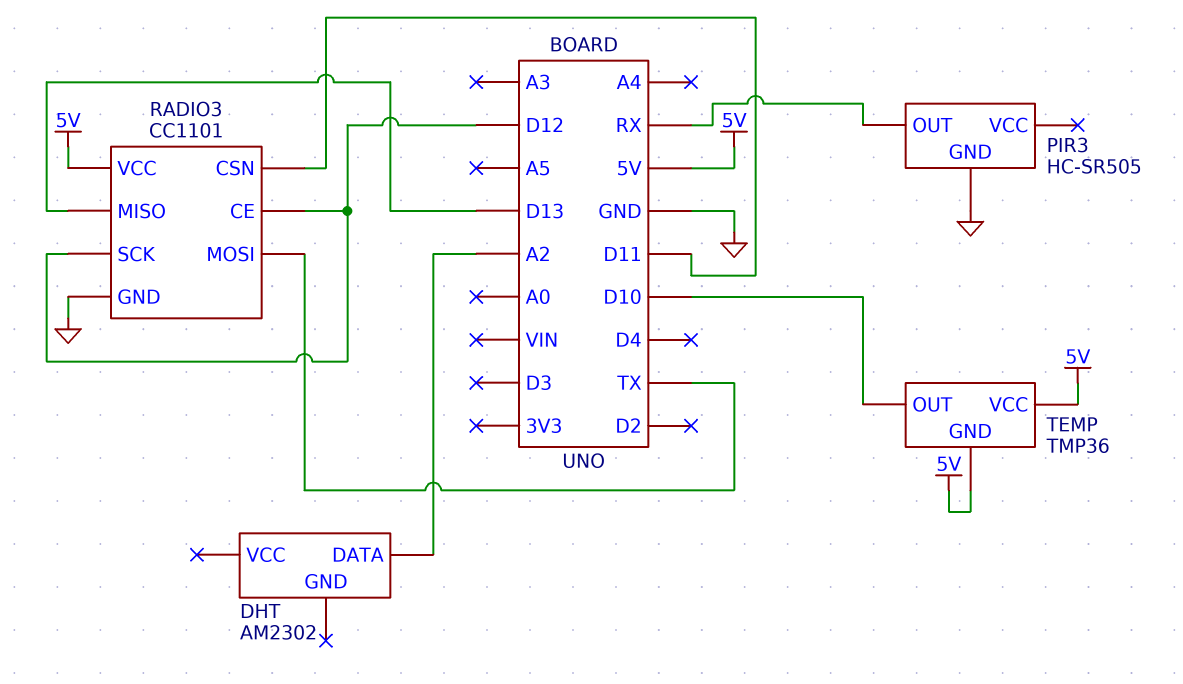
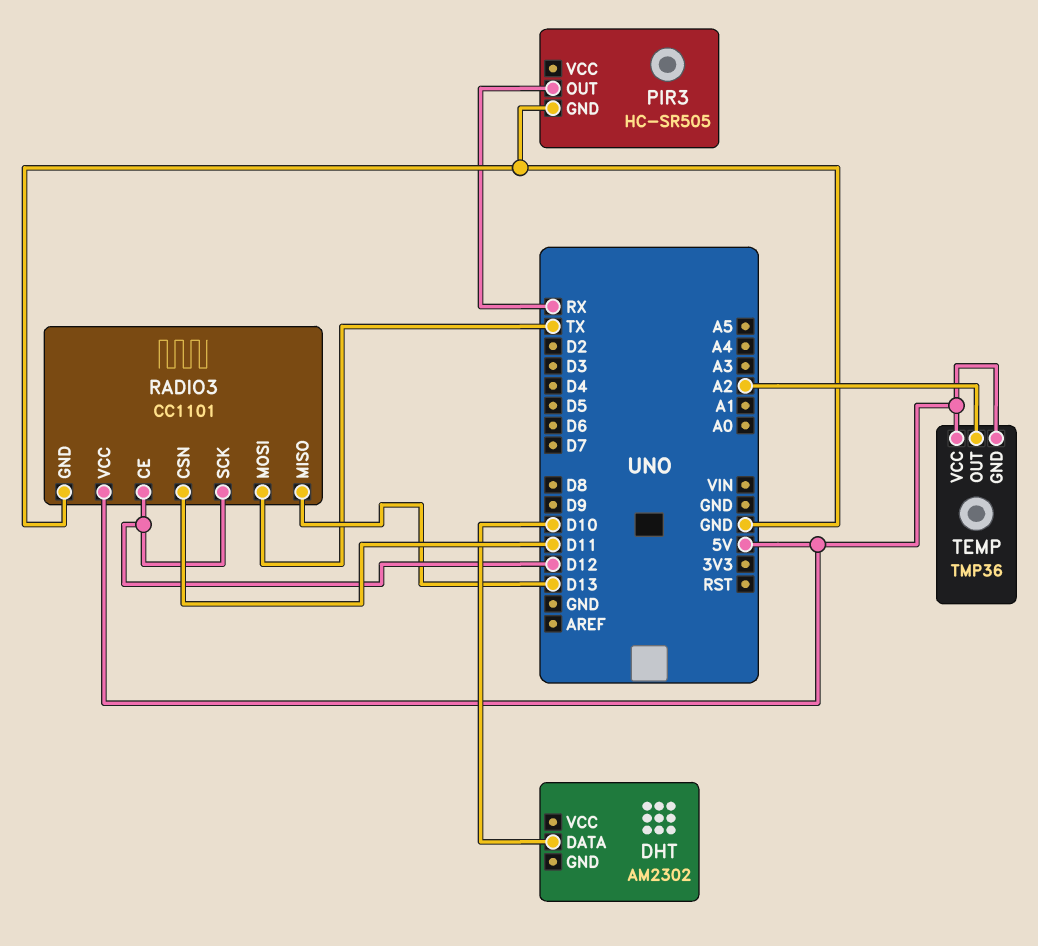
DHT pin DATA: A2 -> D10
TEMP pin OUT: D10 -> A2

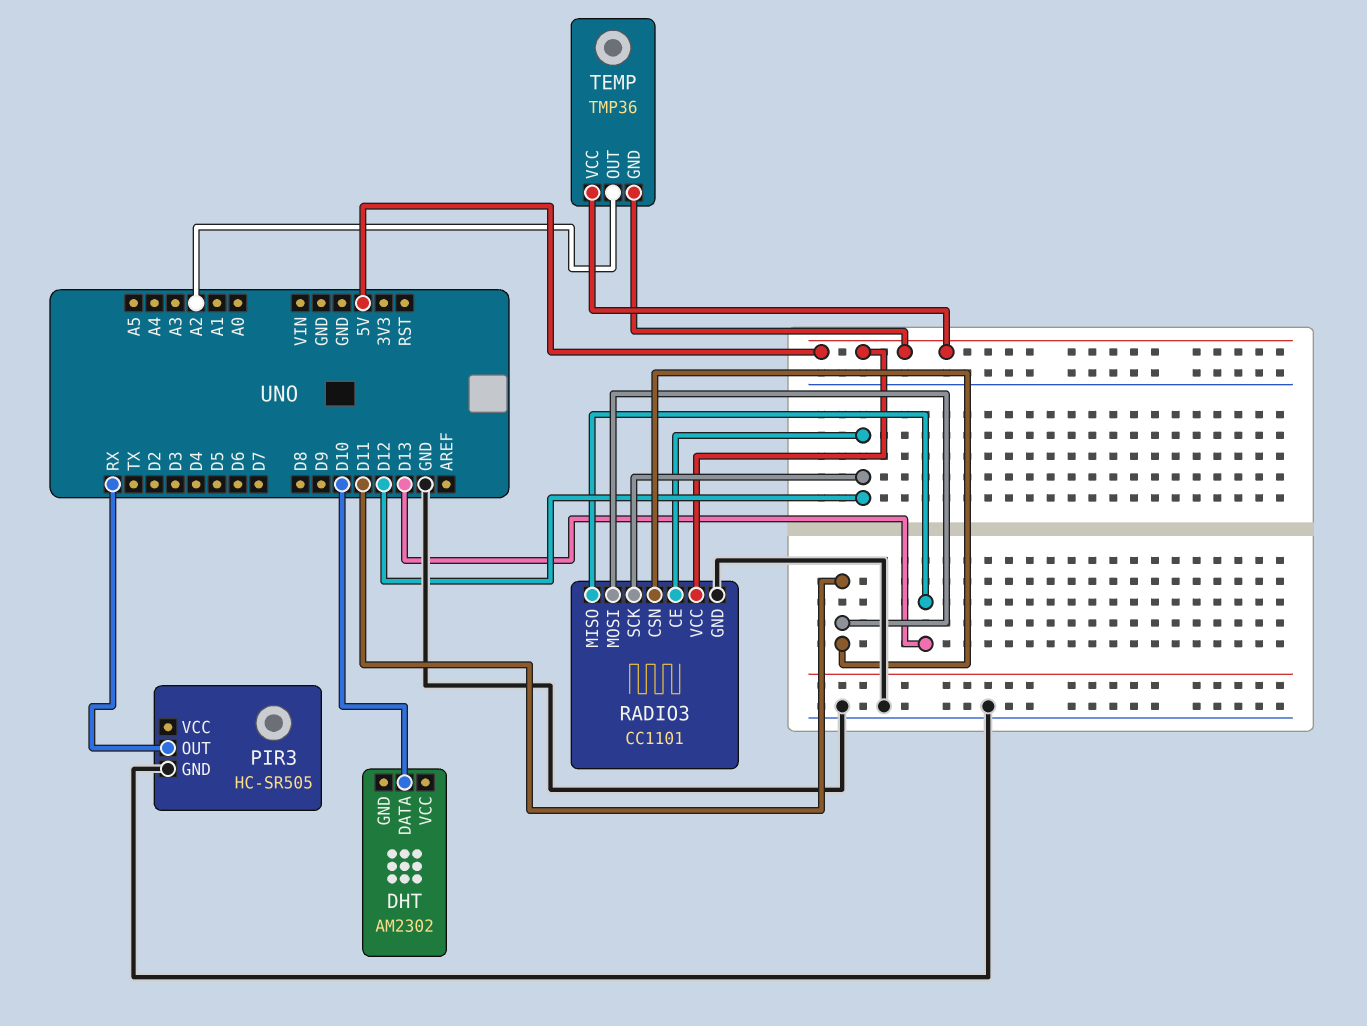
RADIO3 pin MOSI: TX -> D11

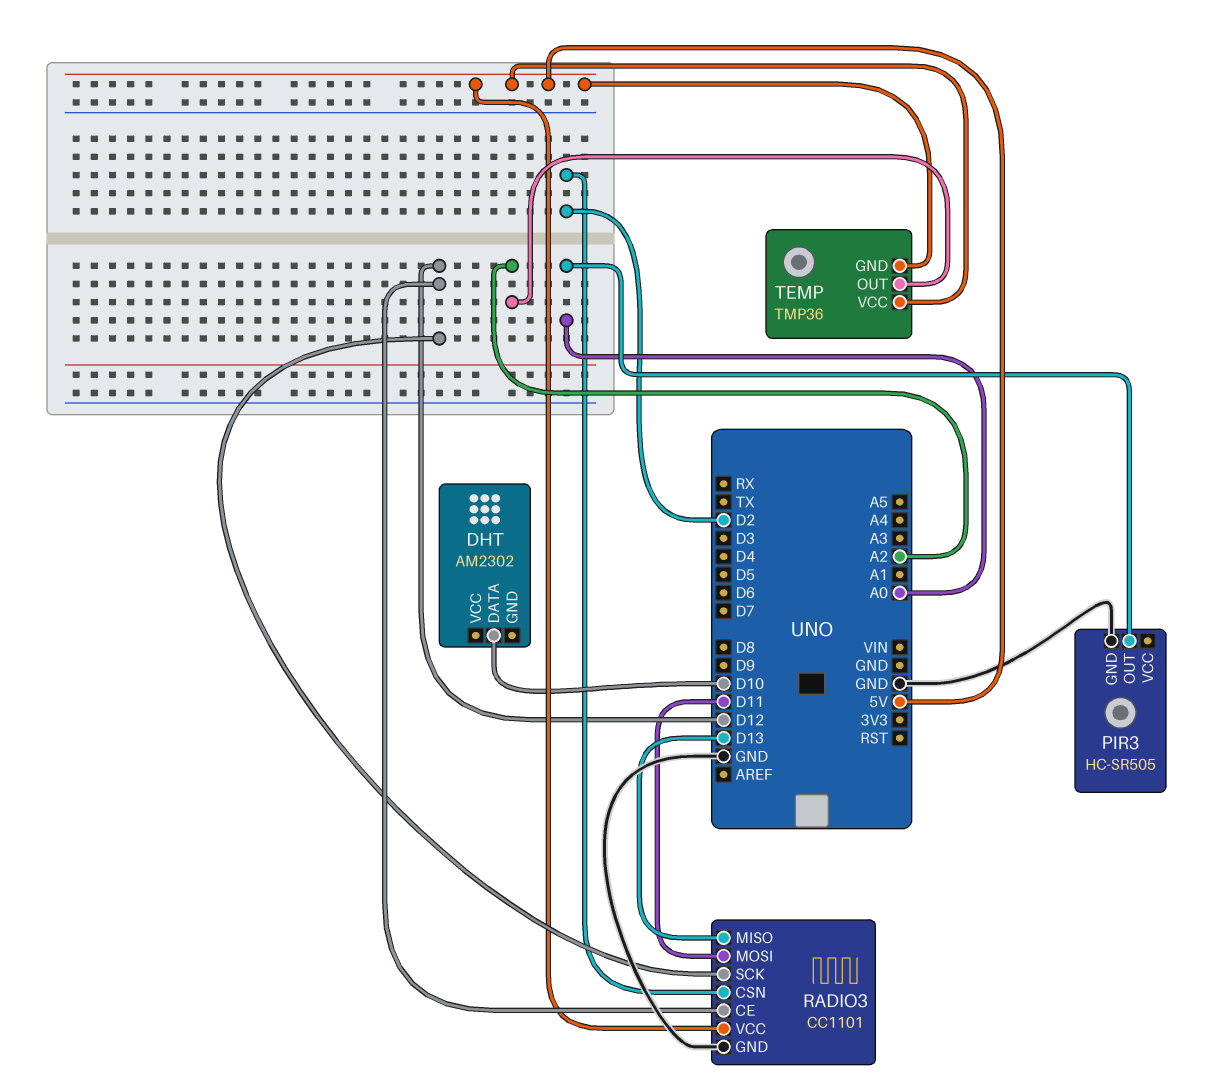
PIR3 pin OUT: RX -> A0
RADIO3 pin CSN: D11 -> D2

